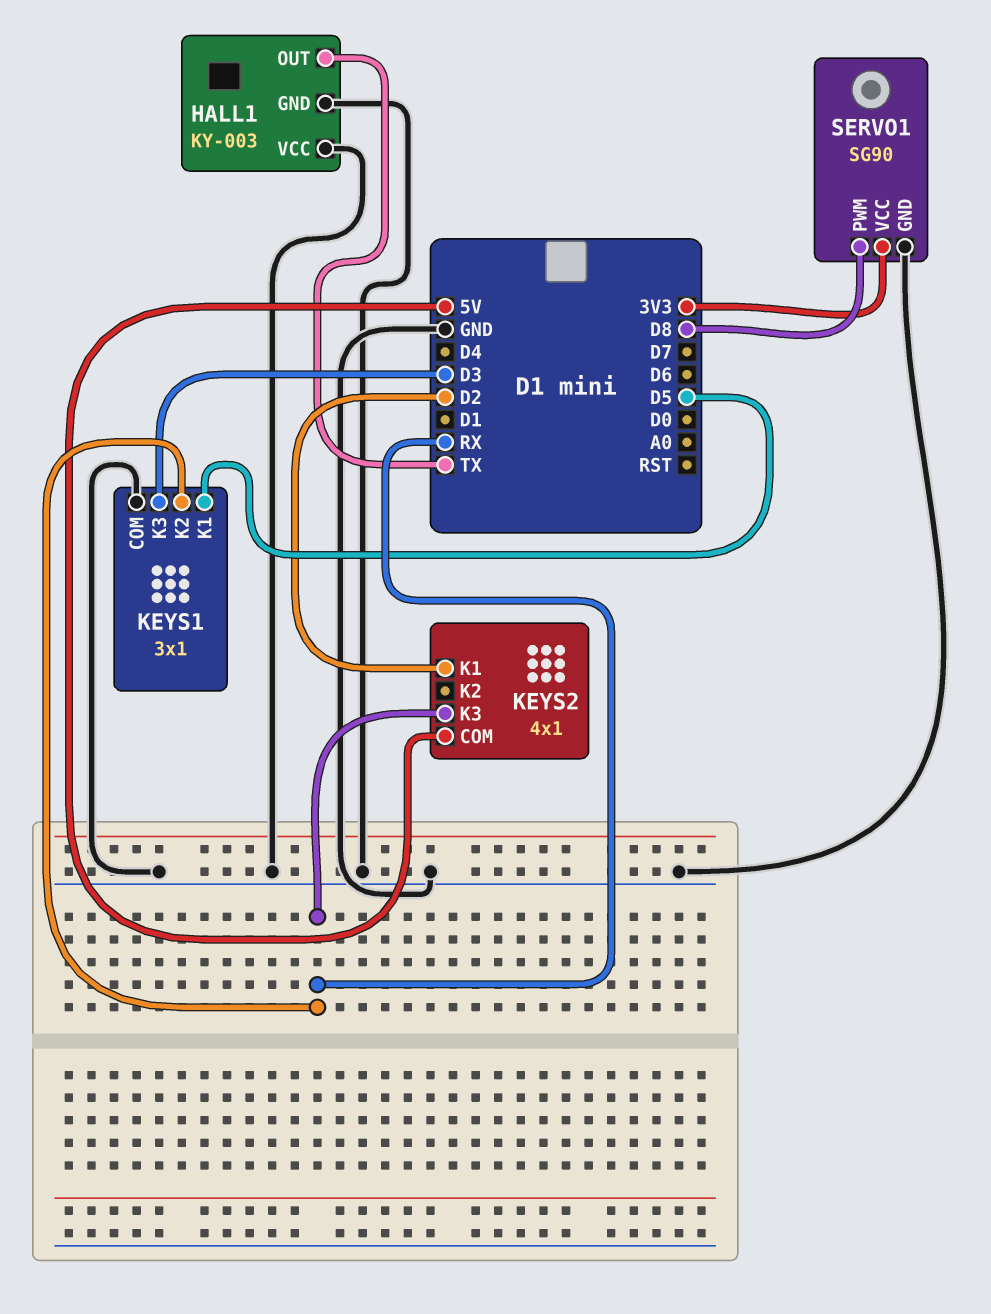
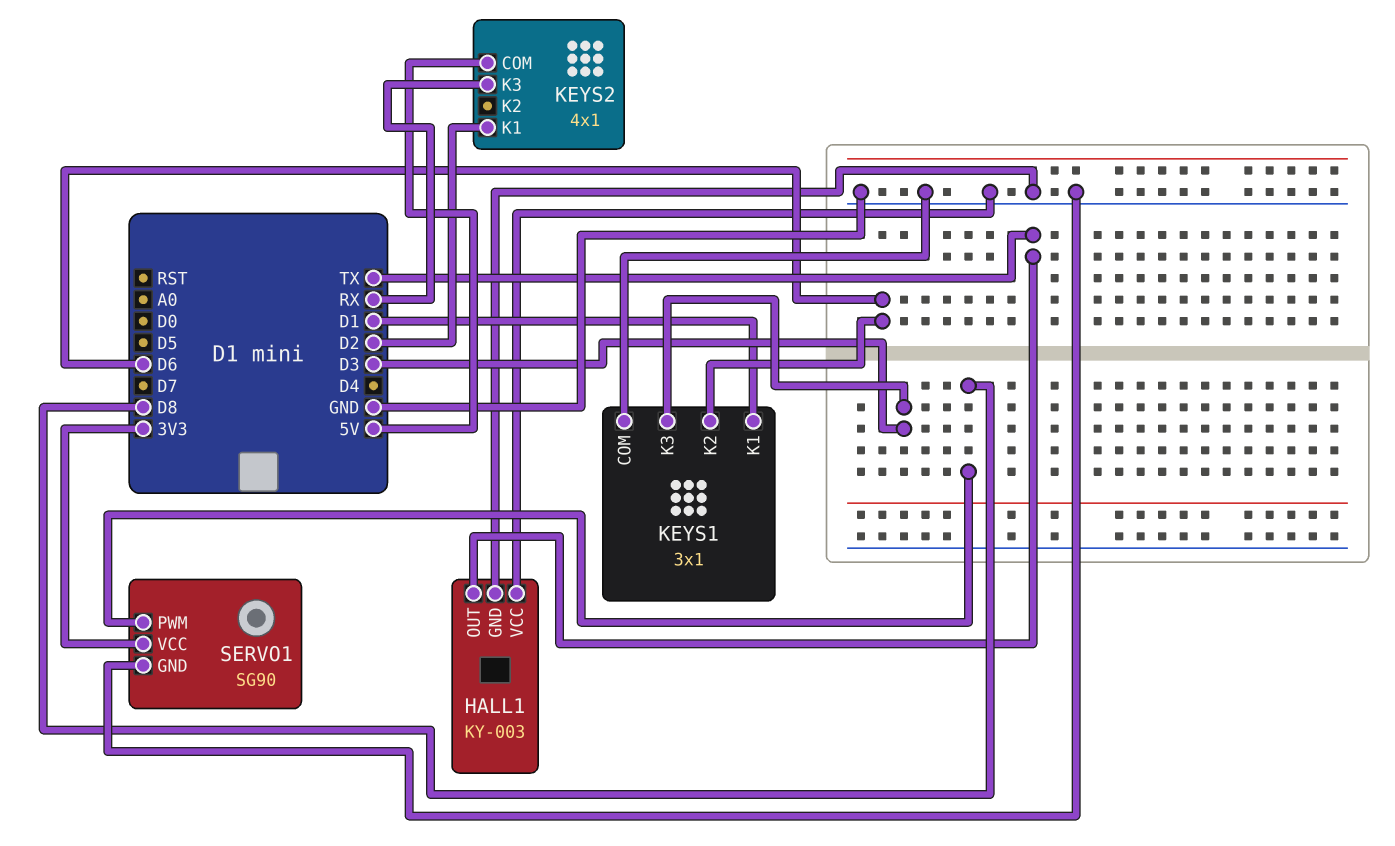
KEYS1 pin K1: D5 -> D1
KEYS1 pin K2: RX -> D6

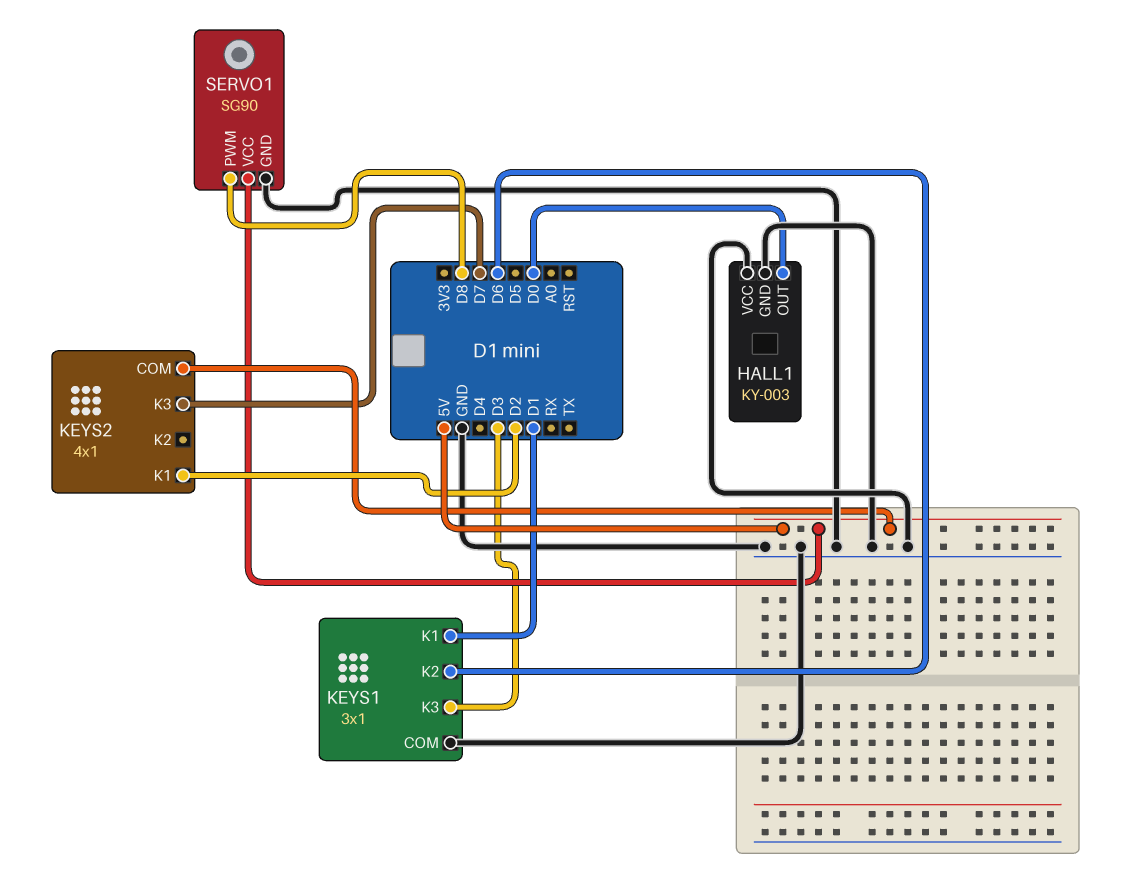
HALL1 pin OUT: TX -> D0
KEYS2 pin K3: RX -> D7
SERVO1 pin VCC: 3V3 -> 5V

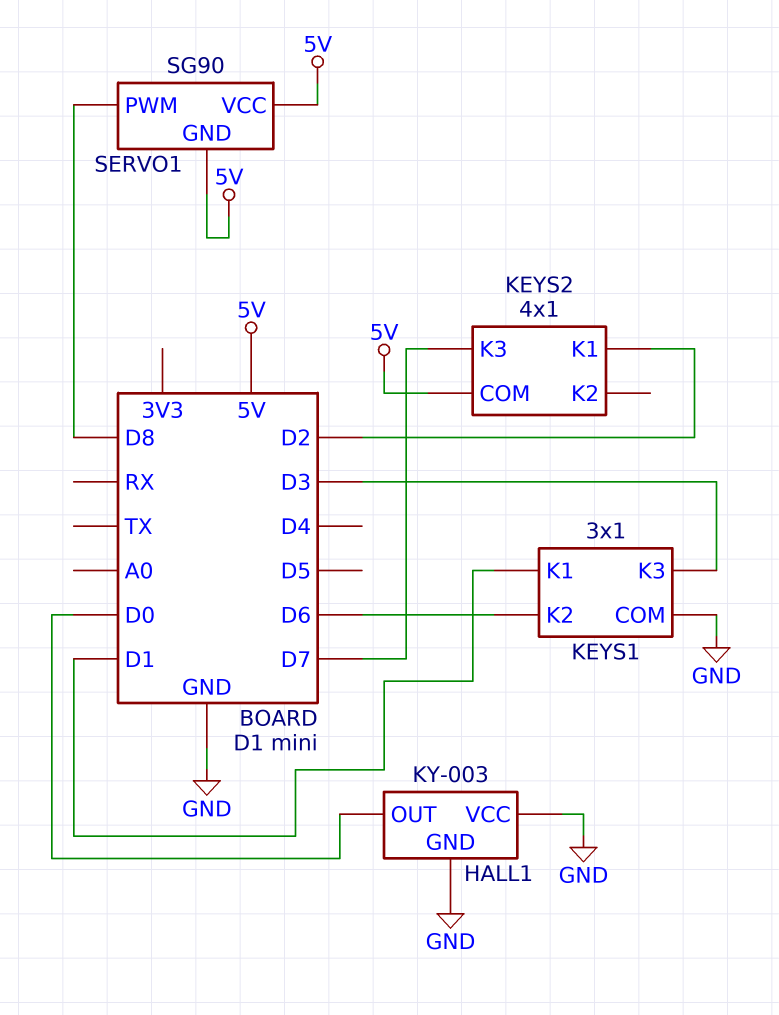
SERVO1 pin GND: GND -> 5V

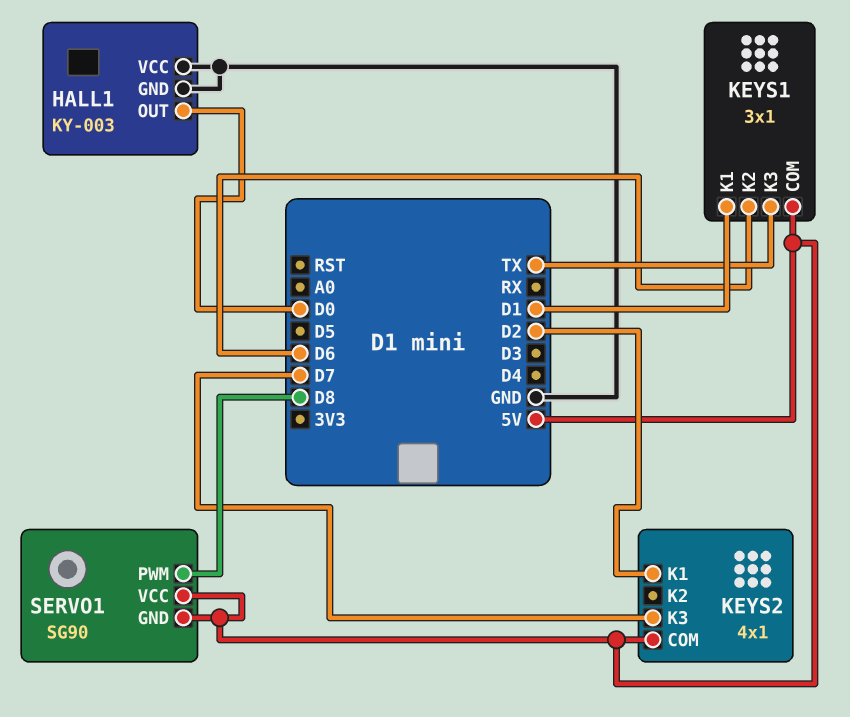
KEYS1 pin COM: GND -> 5V
KEYS1 pin K3: D3 -> TX

